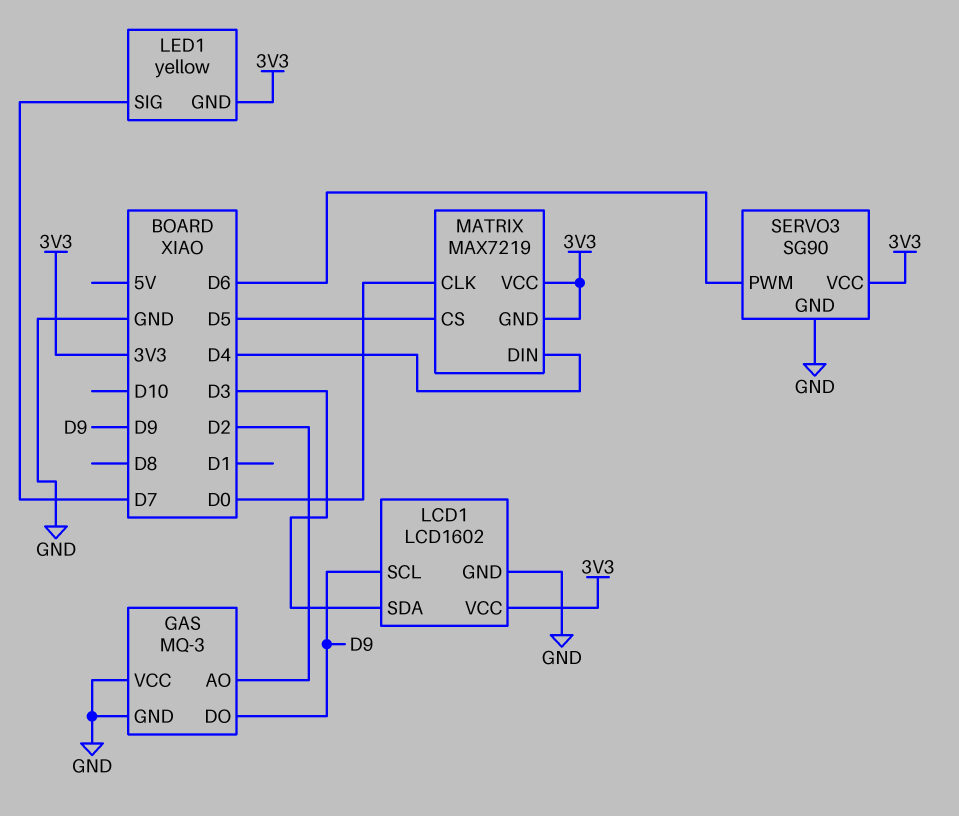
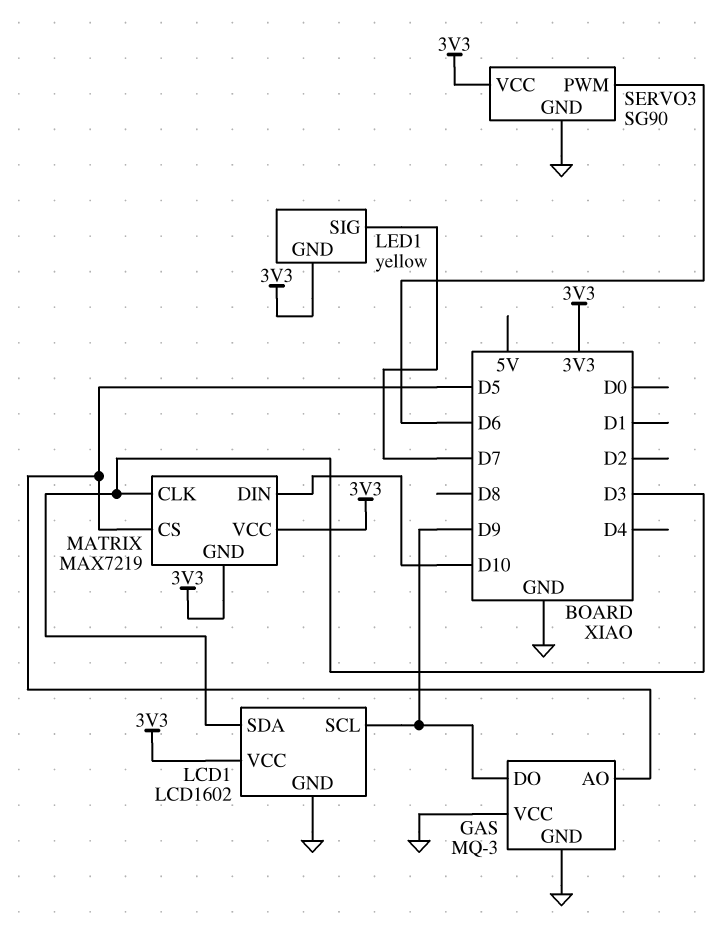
GAS pin AO: D2 -> D5
MATRIX pin CLK: D0 -> D3
MATRIX pin DIN: D4 -> D10

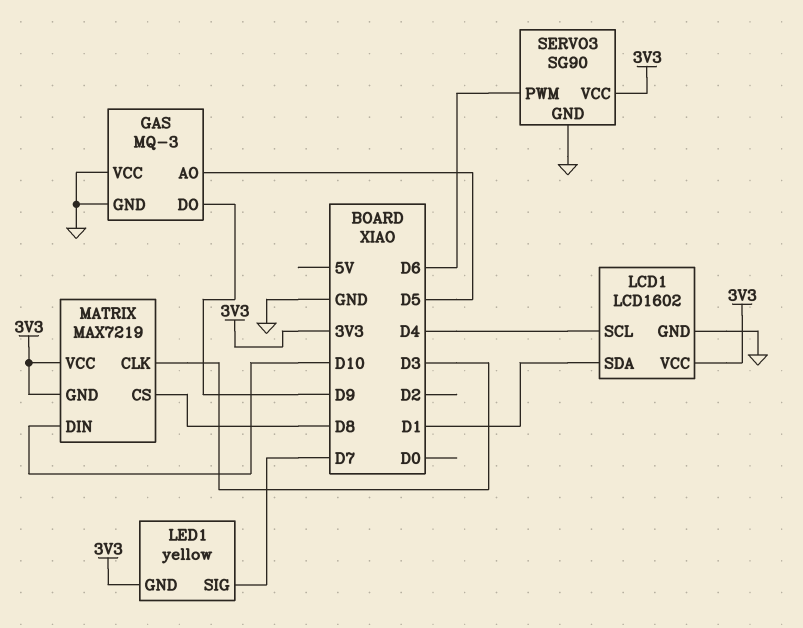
LCD1 pin SCL: D9 -> D4
LCD1 pin SDA: D3 -> D1
MATRIX pin CS: D5 -> D8

